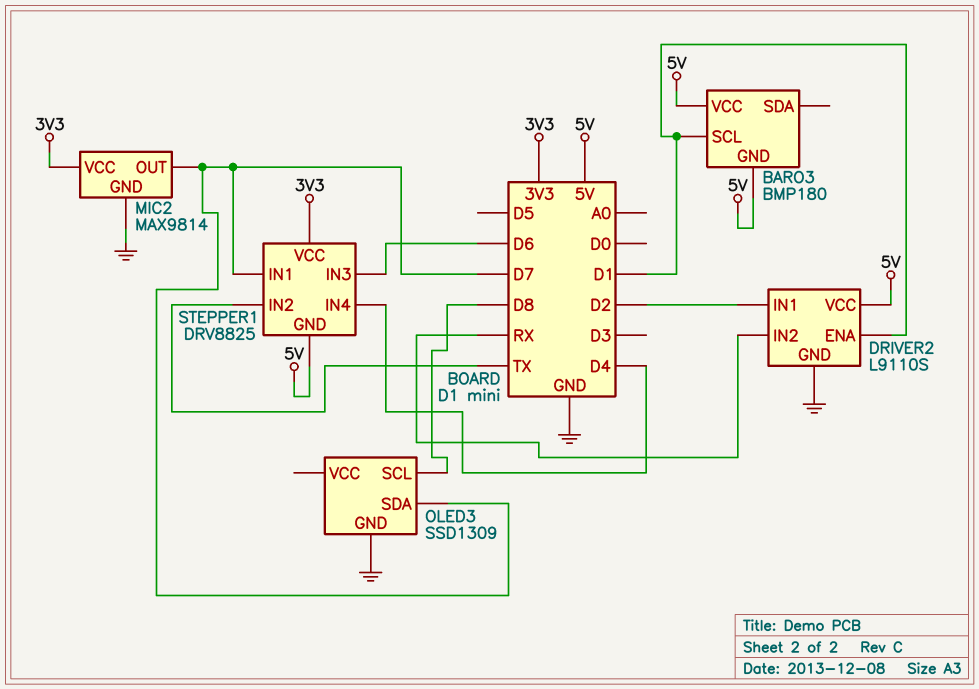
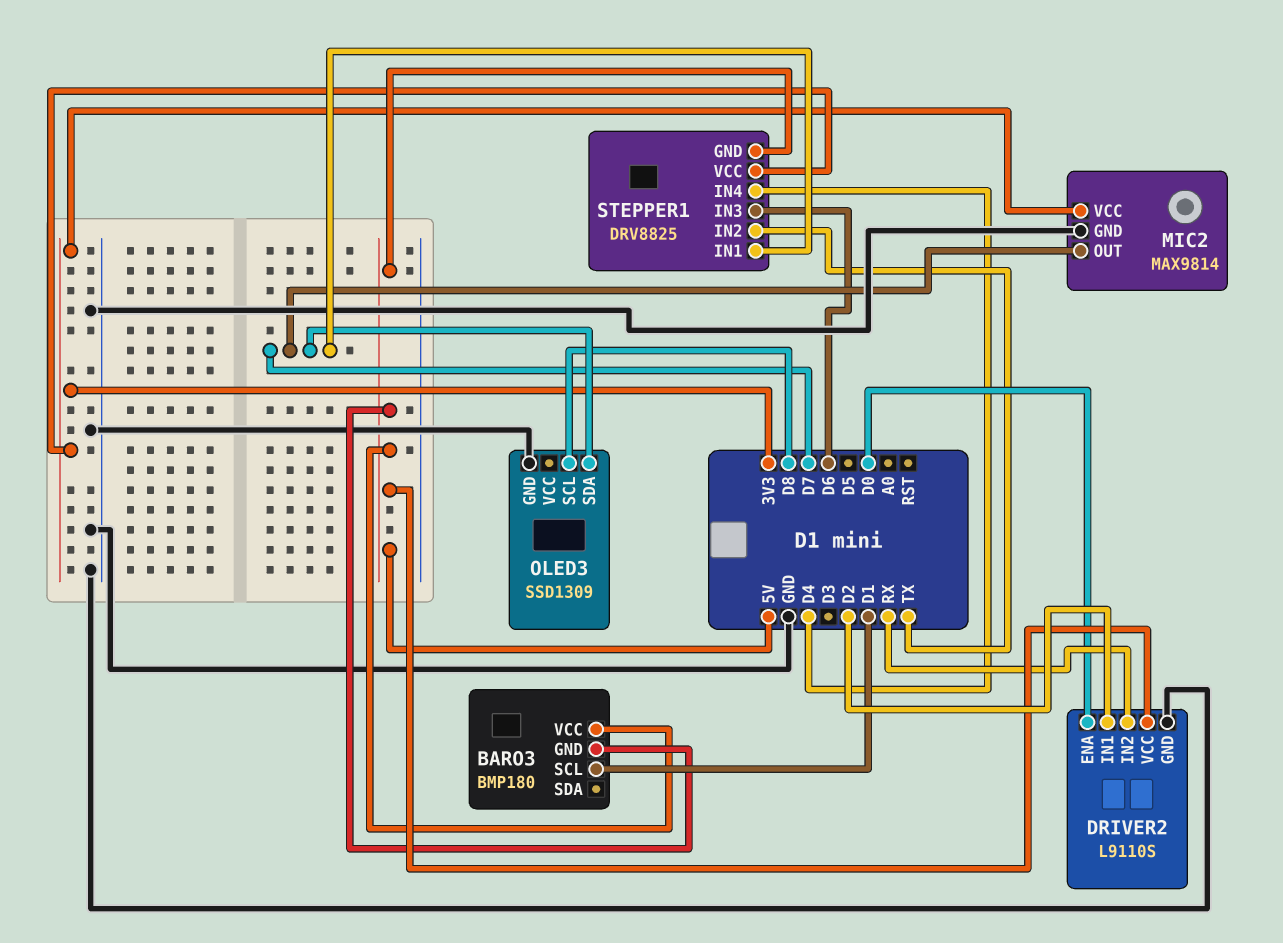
DRIVER2 pin ENA: D1 -> D0

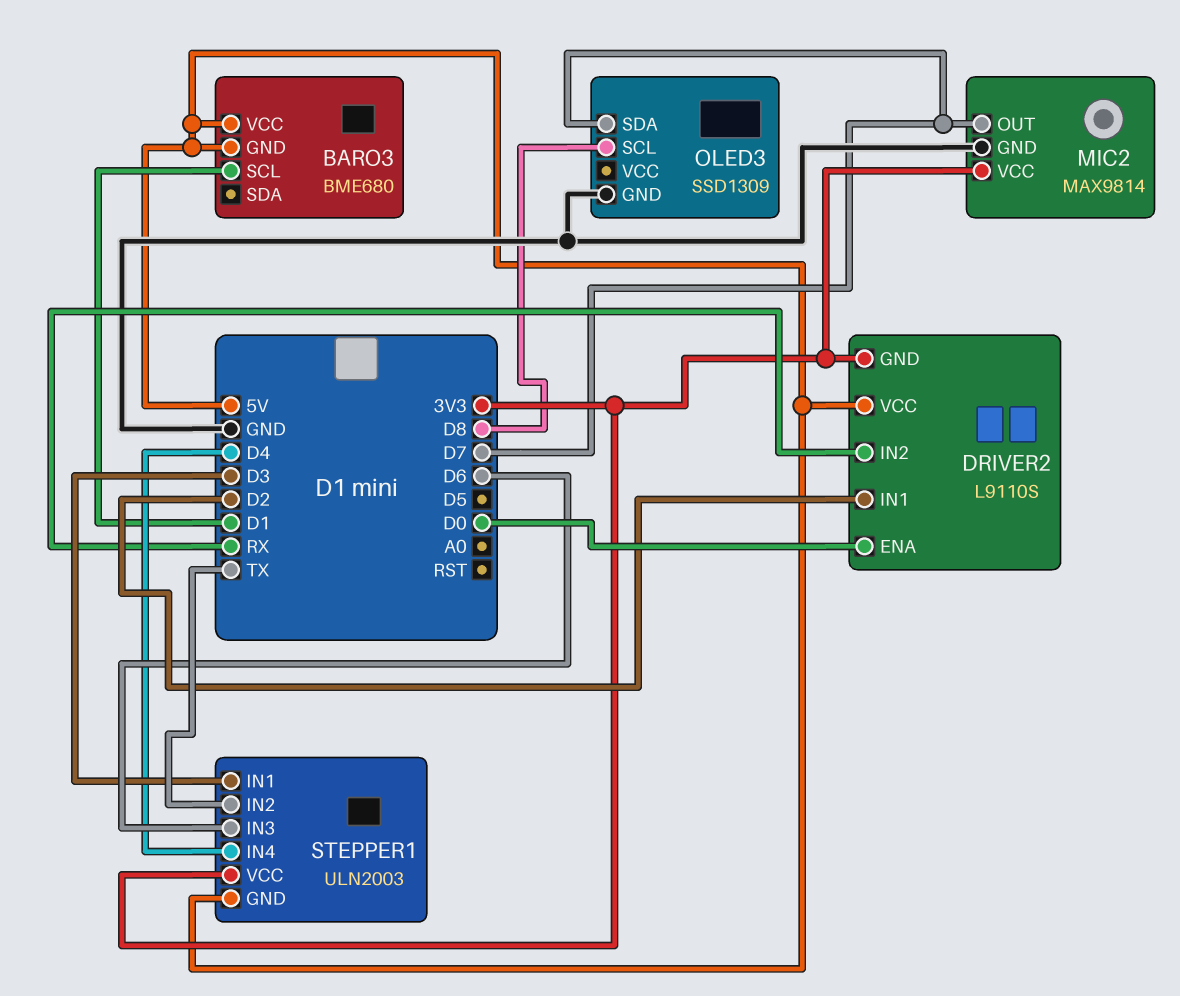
BARO3: BMP180 -> BME680
DRIVER2 pin GND: GND -> 3V3
STEPPER1: DRV8825 -> ULN2003
STEPPER1 pin IN1: D7 -> D3

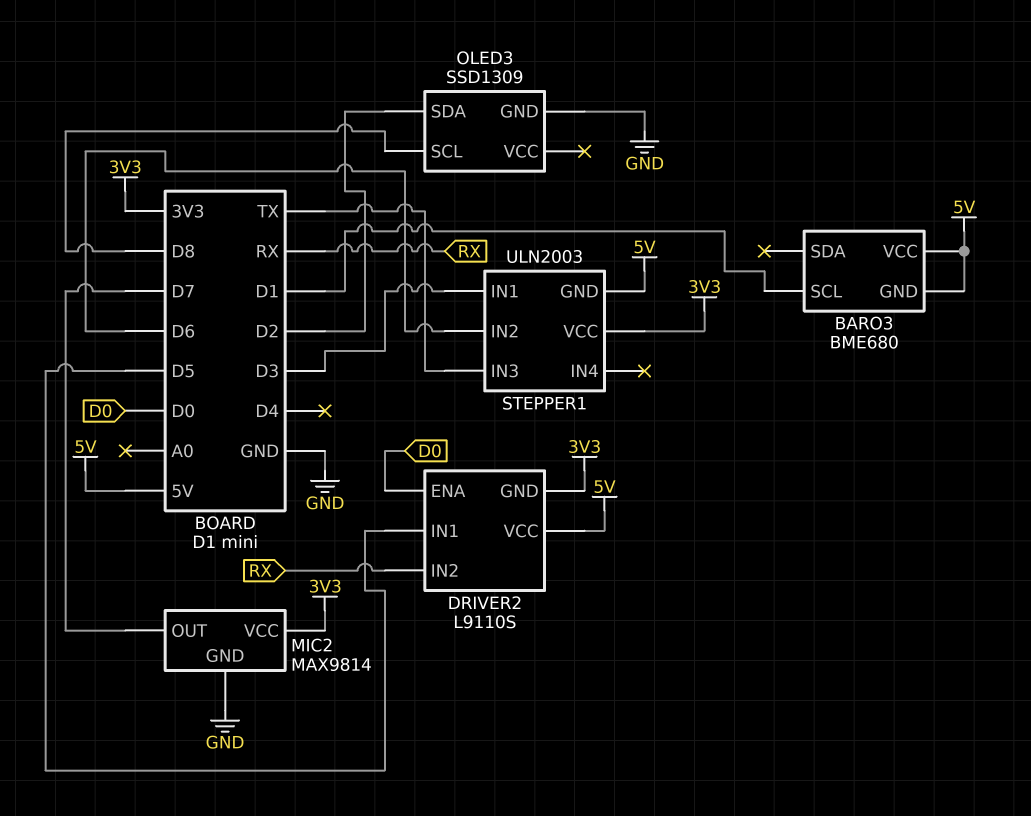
DRIVER2 pin IN1: D2 -> D5
OLED3 pin SDA: D7 -> D2
STEPPER1 pin IN2: TX -> D6
STEPPER1 pin IN3: D6 -> TX
STEPPER1 pin IN4: D4 -> none

